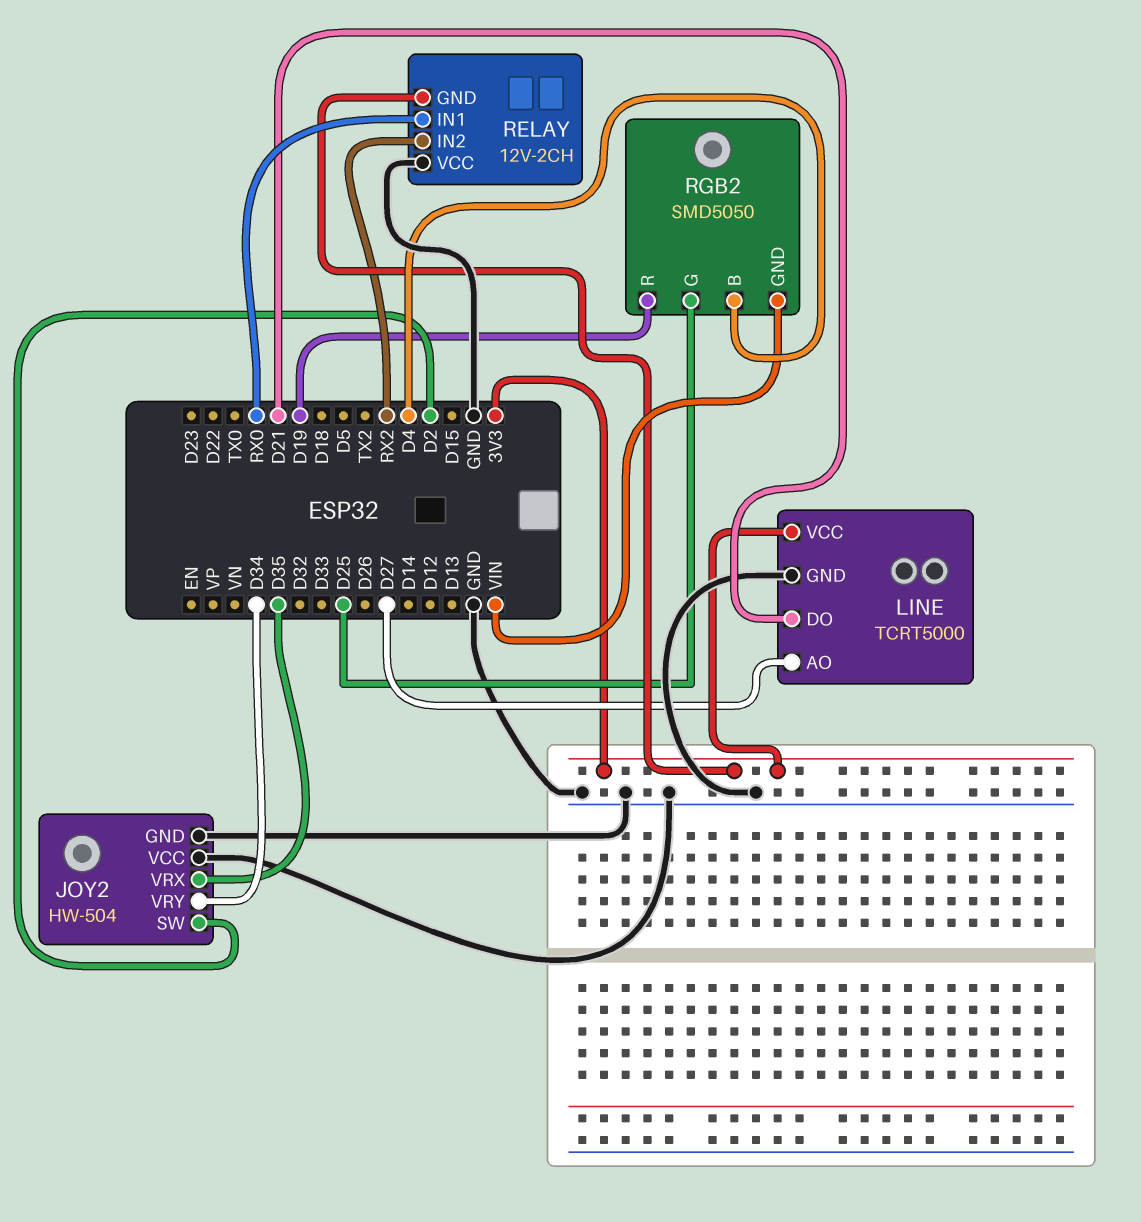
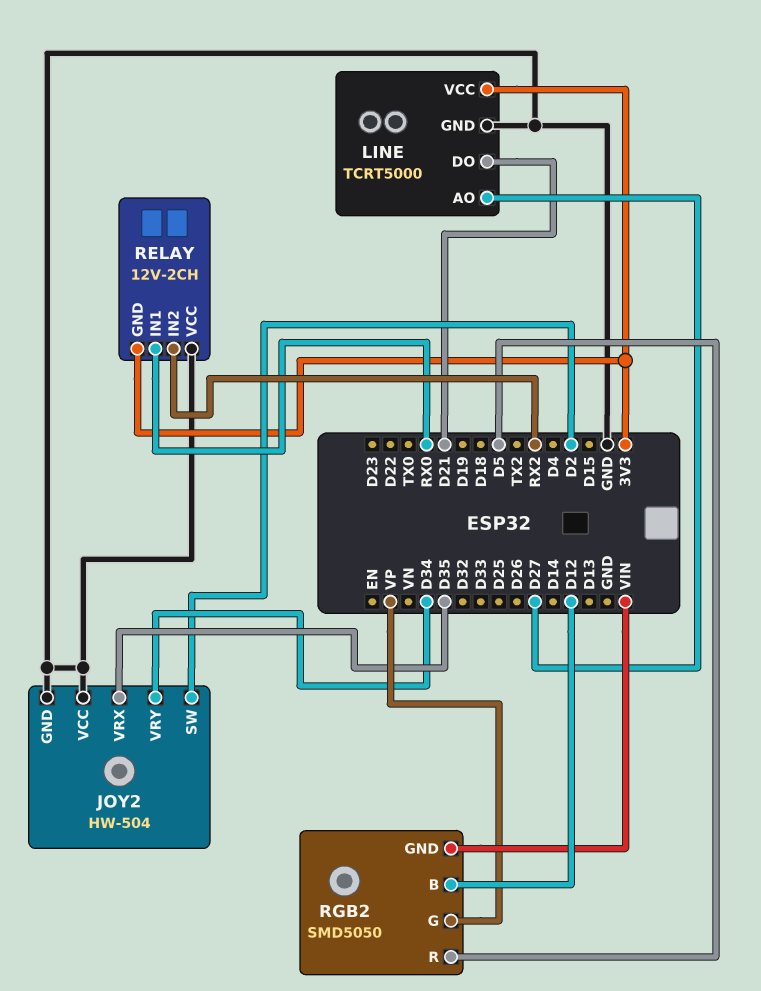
RGB2 pin B: D4 -> D12
RGB2 pin G: D25 -> VP
RGB2 pin R: D19 -> D5

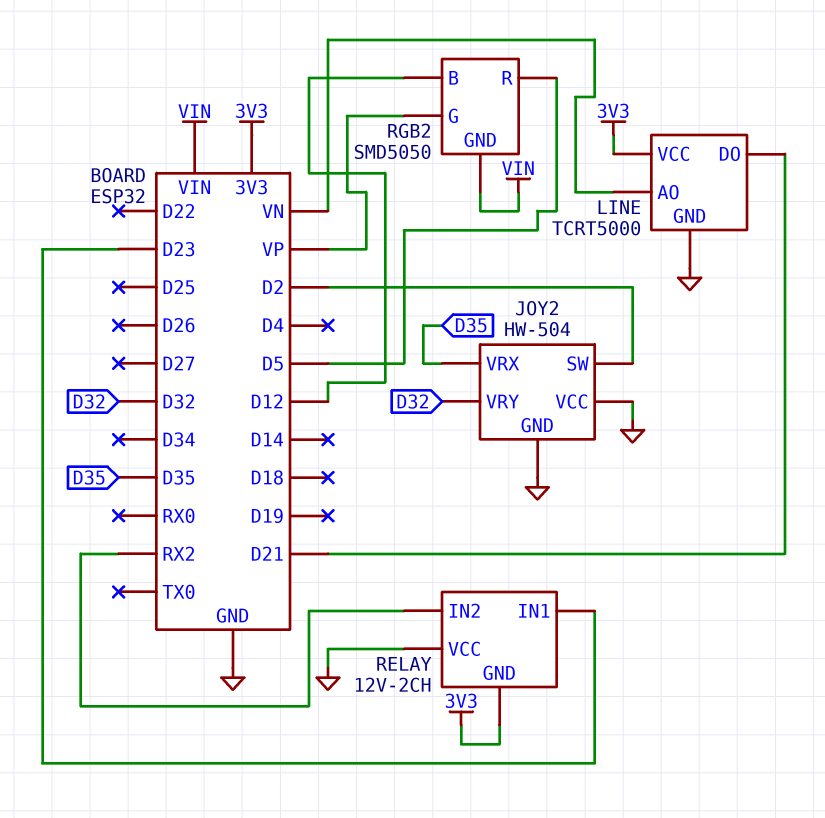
JOY2 pin VRY: D34 -> D32
LINE pin AO: D27 -> VN
RELAY pin IN1: RX0 -> D23

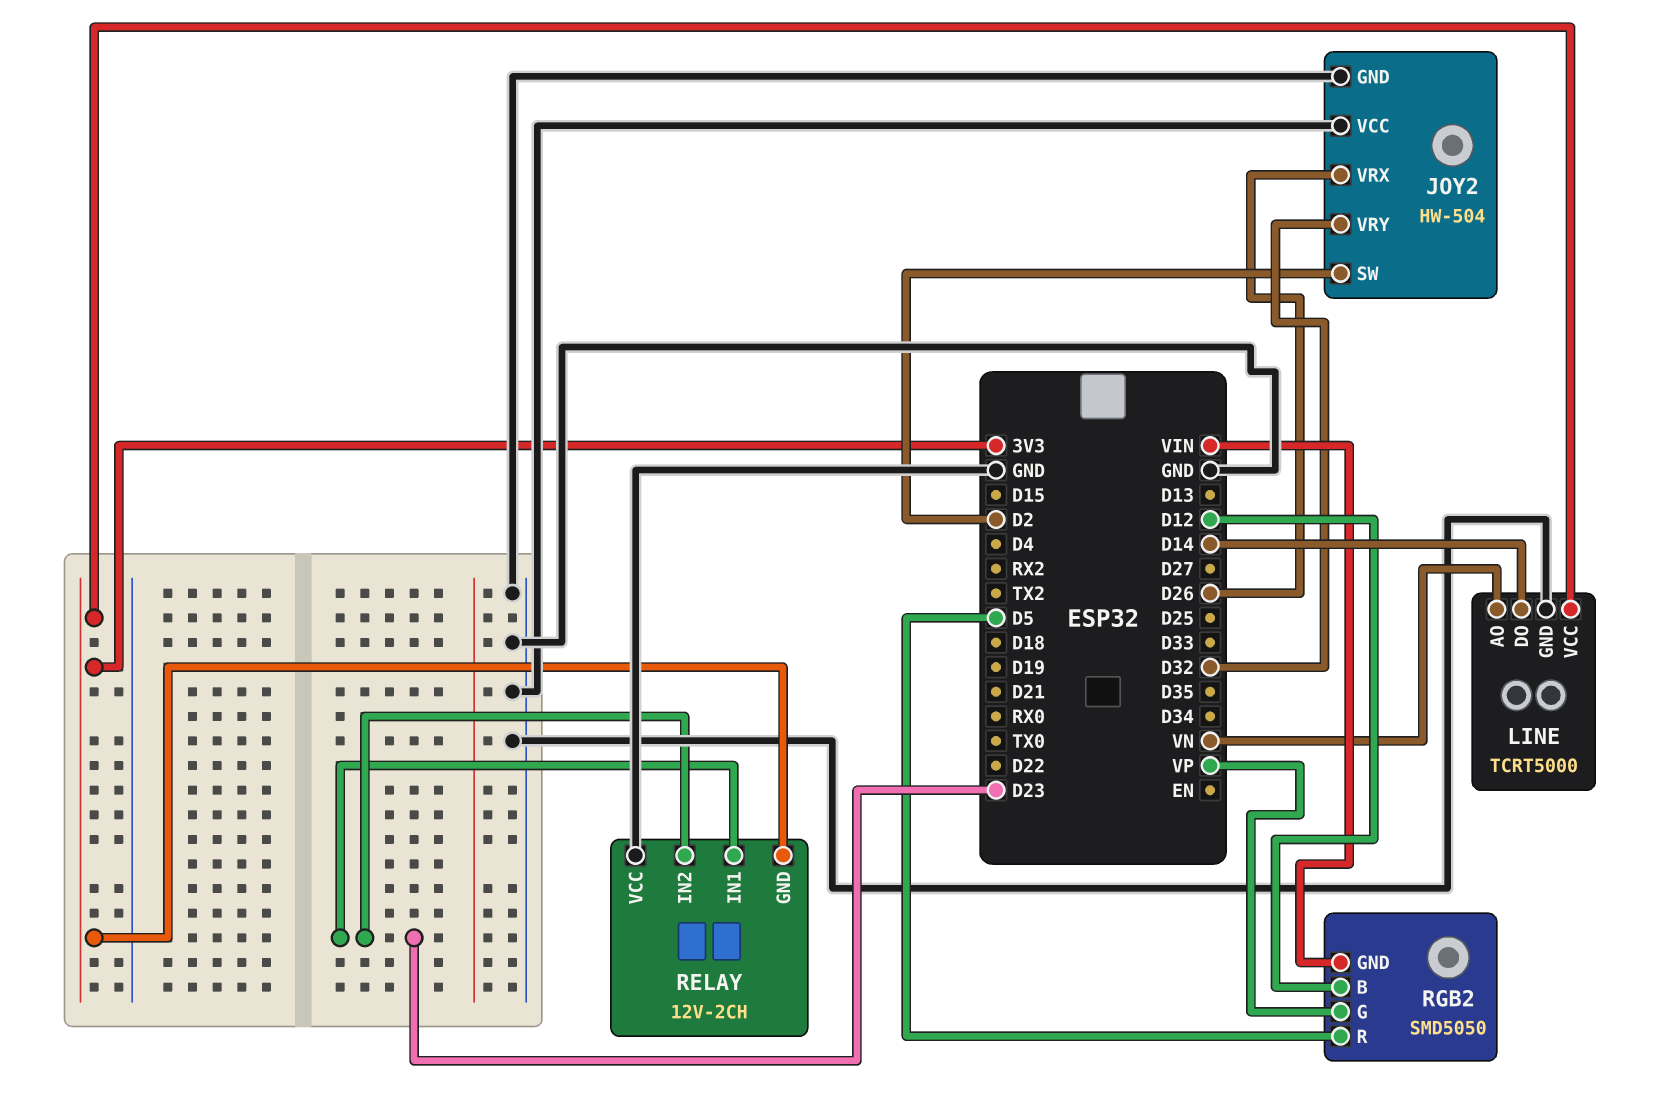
JOY2 pin VRX: D35 -> D26
LINE pin DO: D21 -> D14
RELAY pin IN2: RX2 -> D23

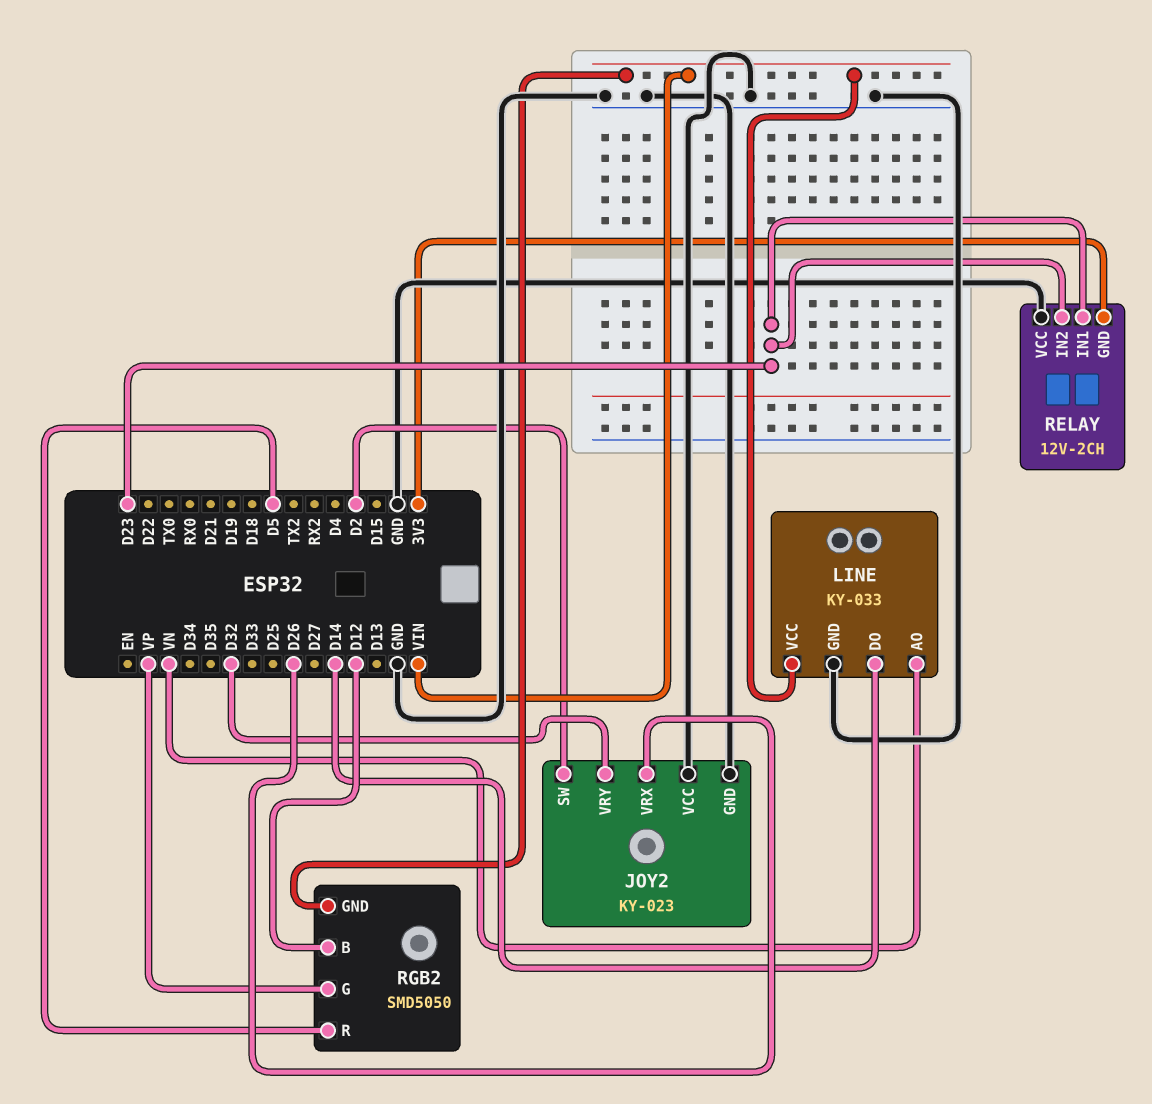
JOY2: HW-504 -> KY-023
LINE: TCRT5000 -> KY-033
LINE pin VCC: 3V3 -> VIN

